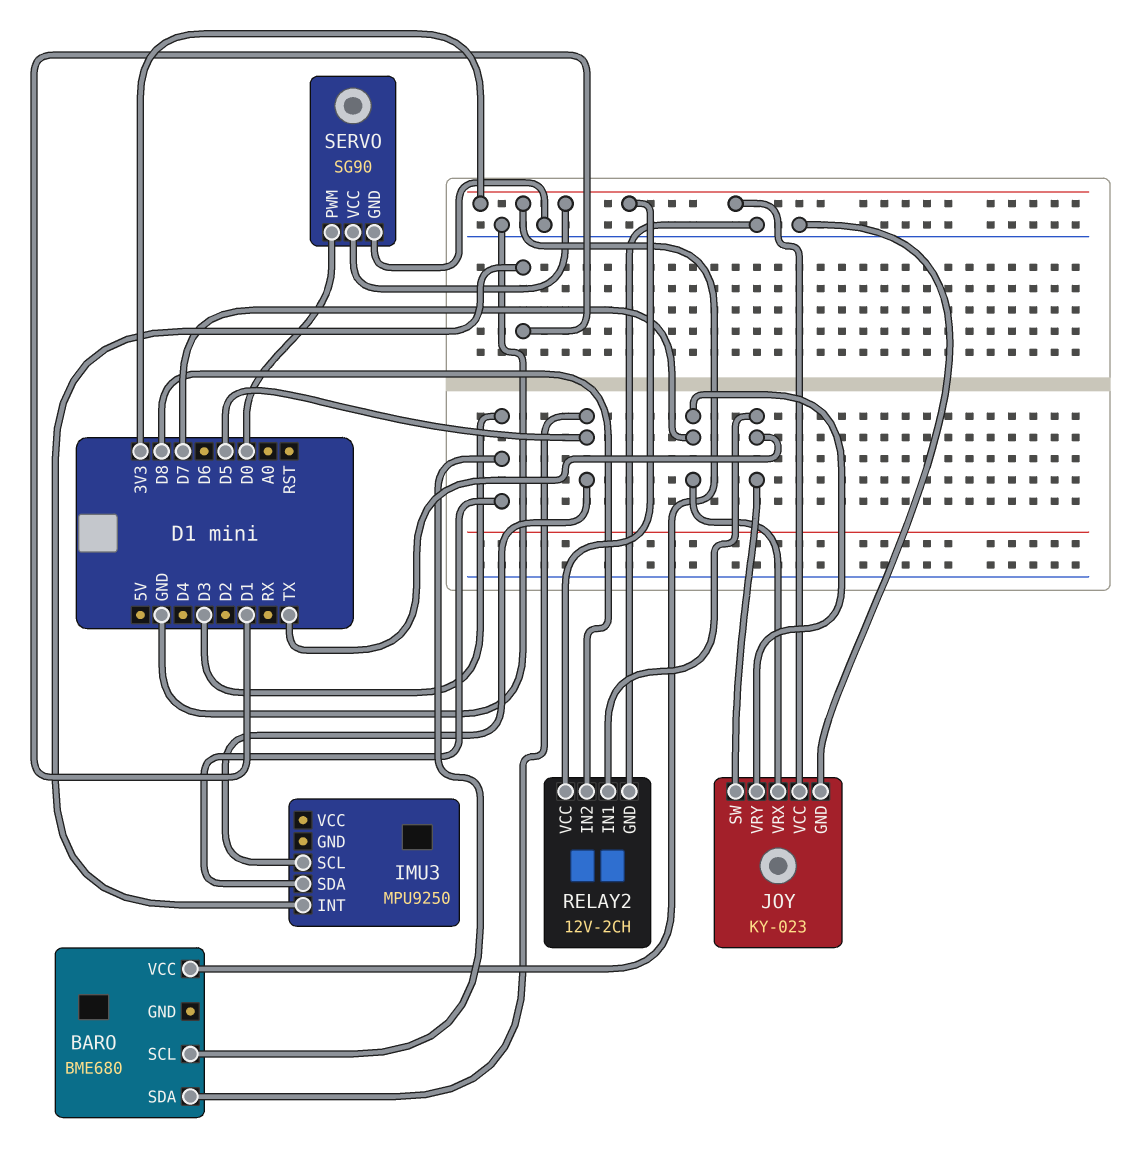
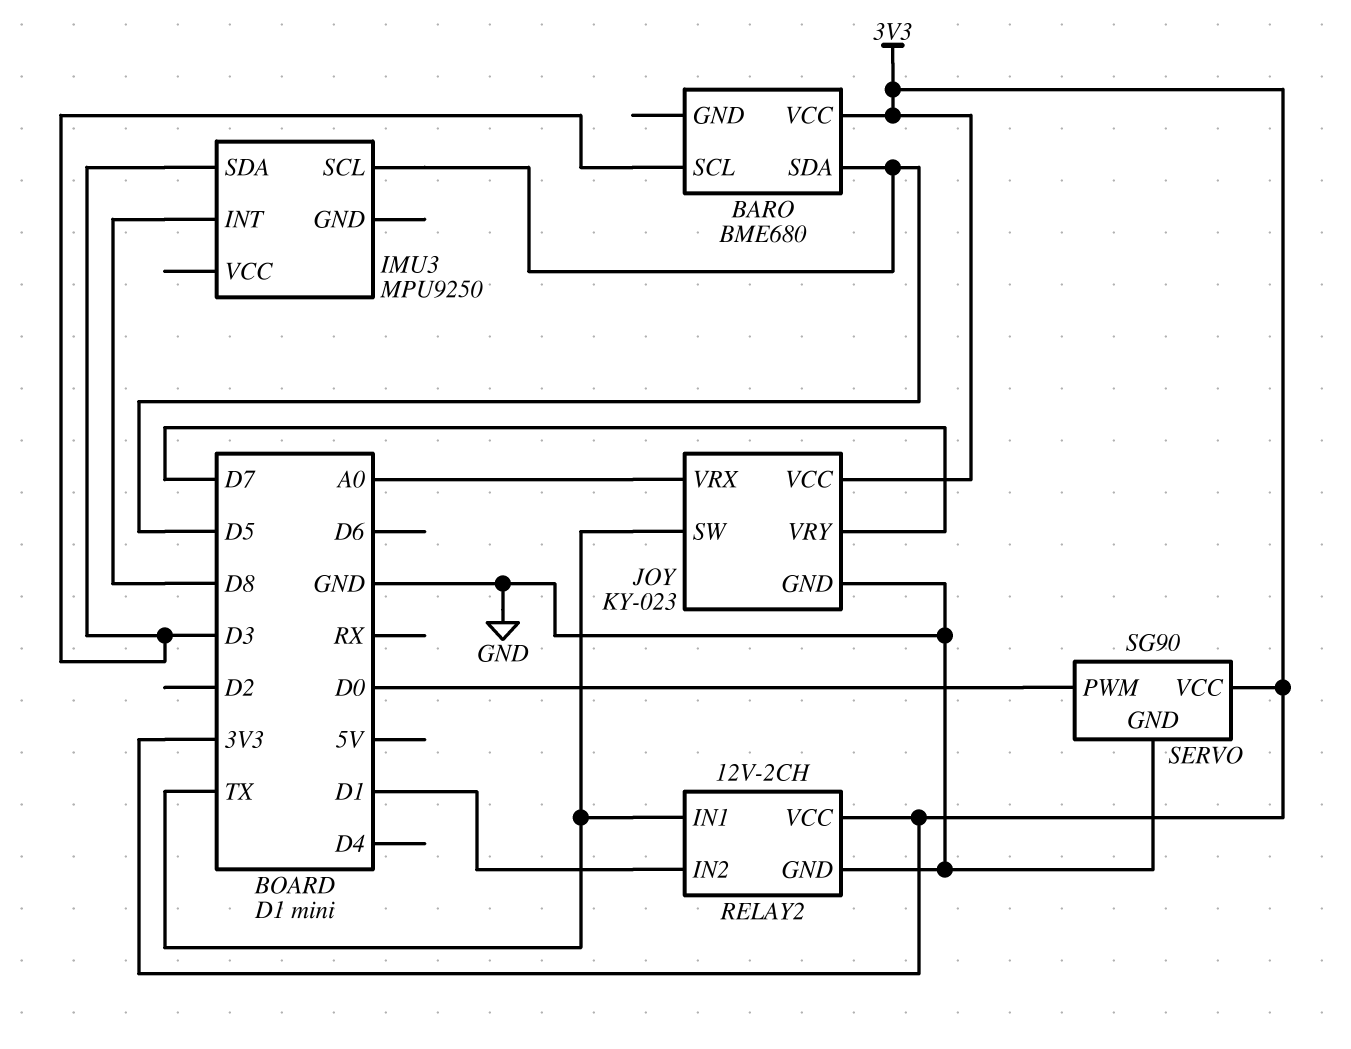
IMU3 pin INT: D1 -> D8
JOY pin VRX: D7 -> A0
RELAY2 pin IN2: D8 -> D1

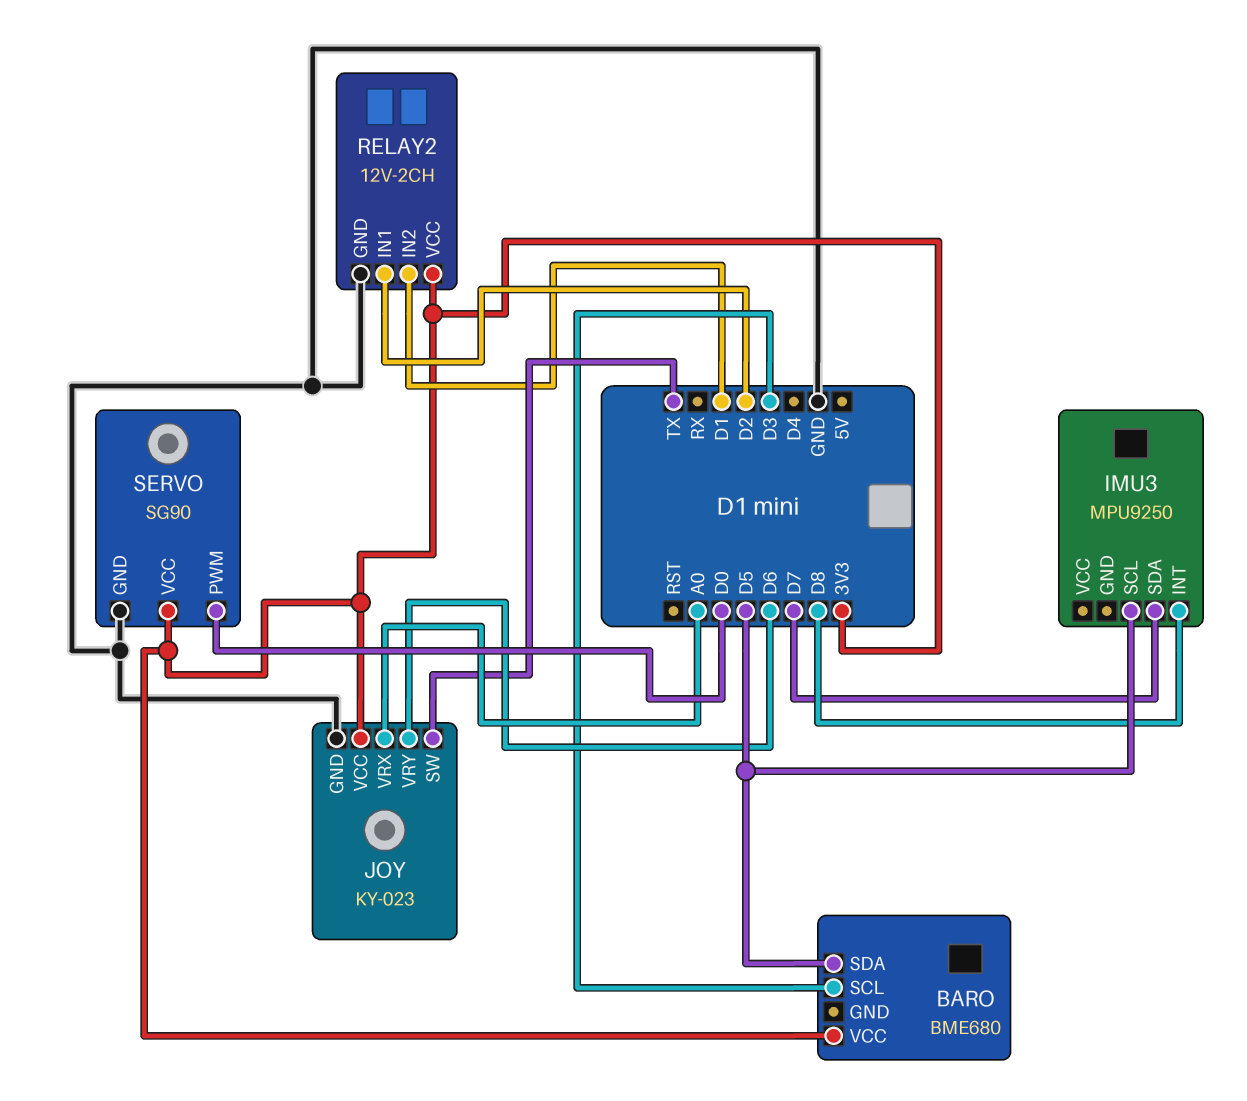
IMU3 pin SDA: D3 -> D7
JOY pin VRY: D7 -> D6
RELAY2 pin IN1: TX -> D2

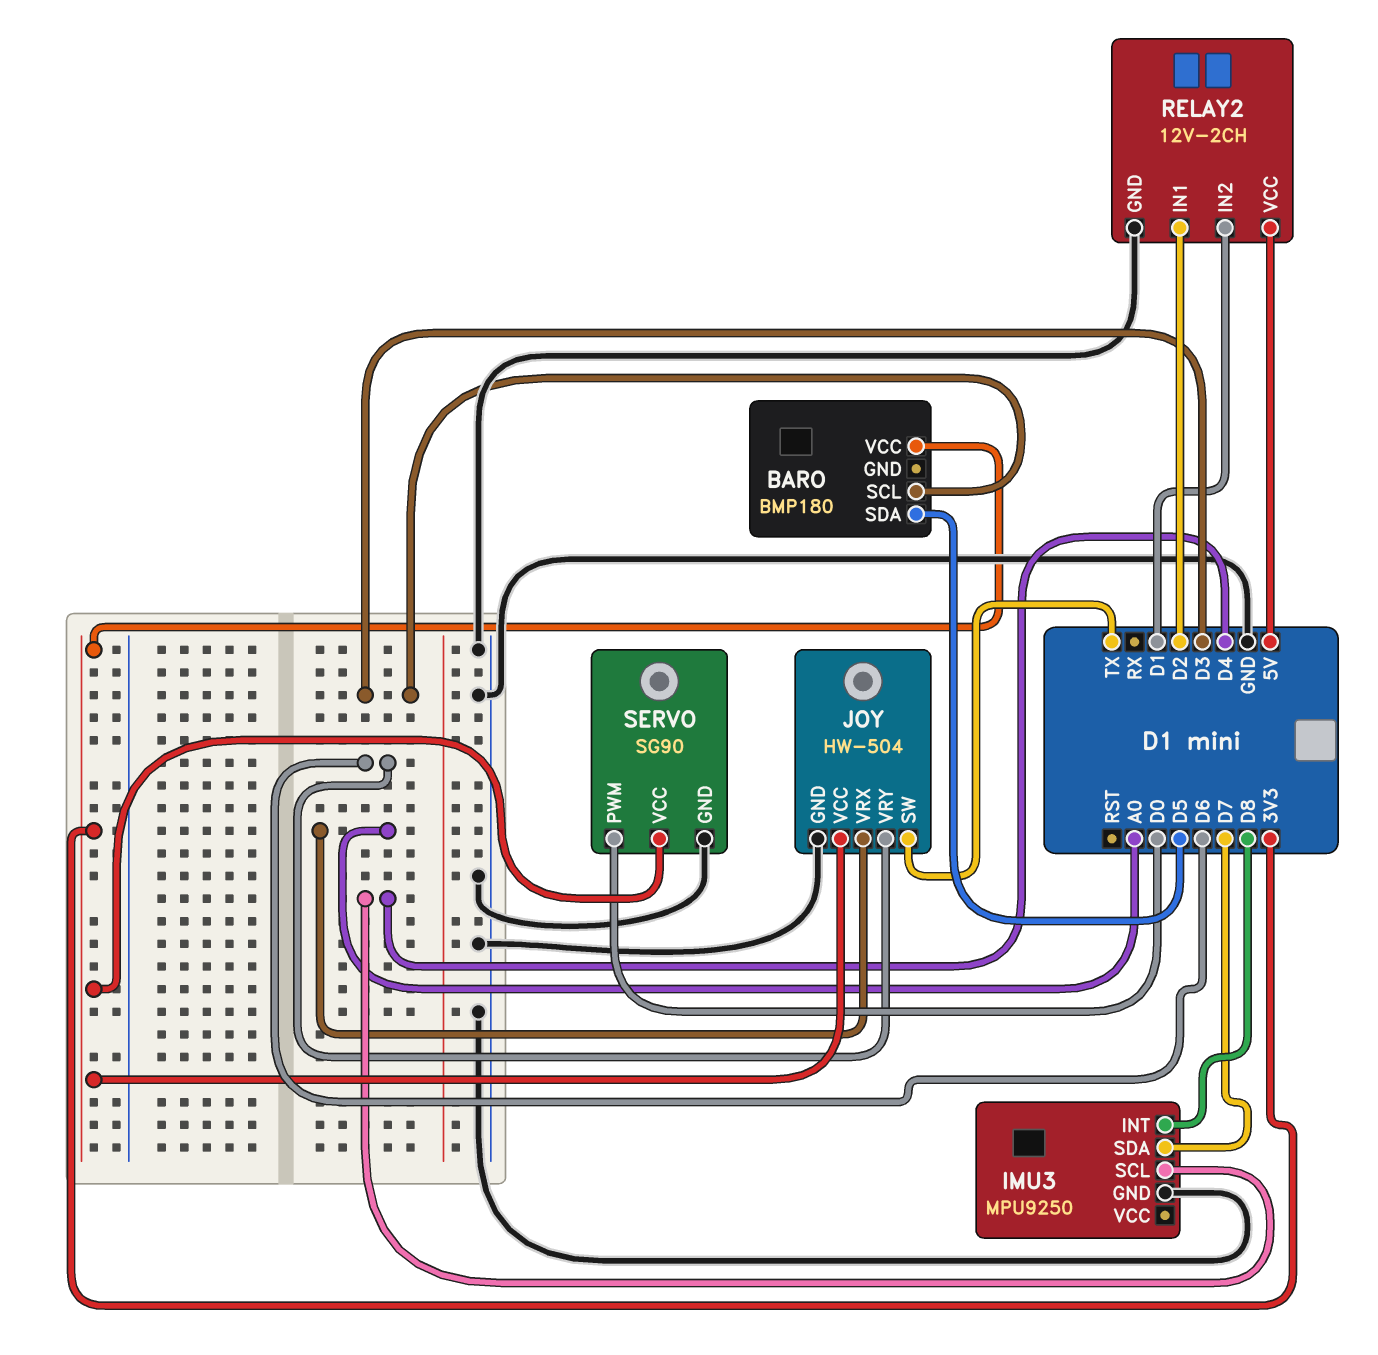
BARO: BME680 -> BMP180
IMU3 pin GND: none -> GND
IMU3 pin SCL: D5 -> D4
JOY: KY-023 -> HW-504
RELAY2 pin VCC: 3V3 -> 5V

